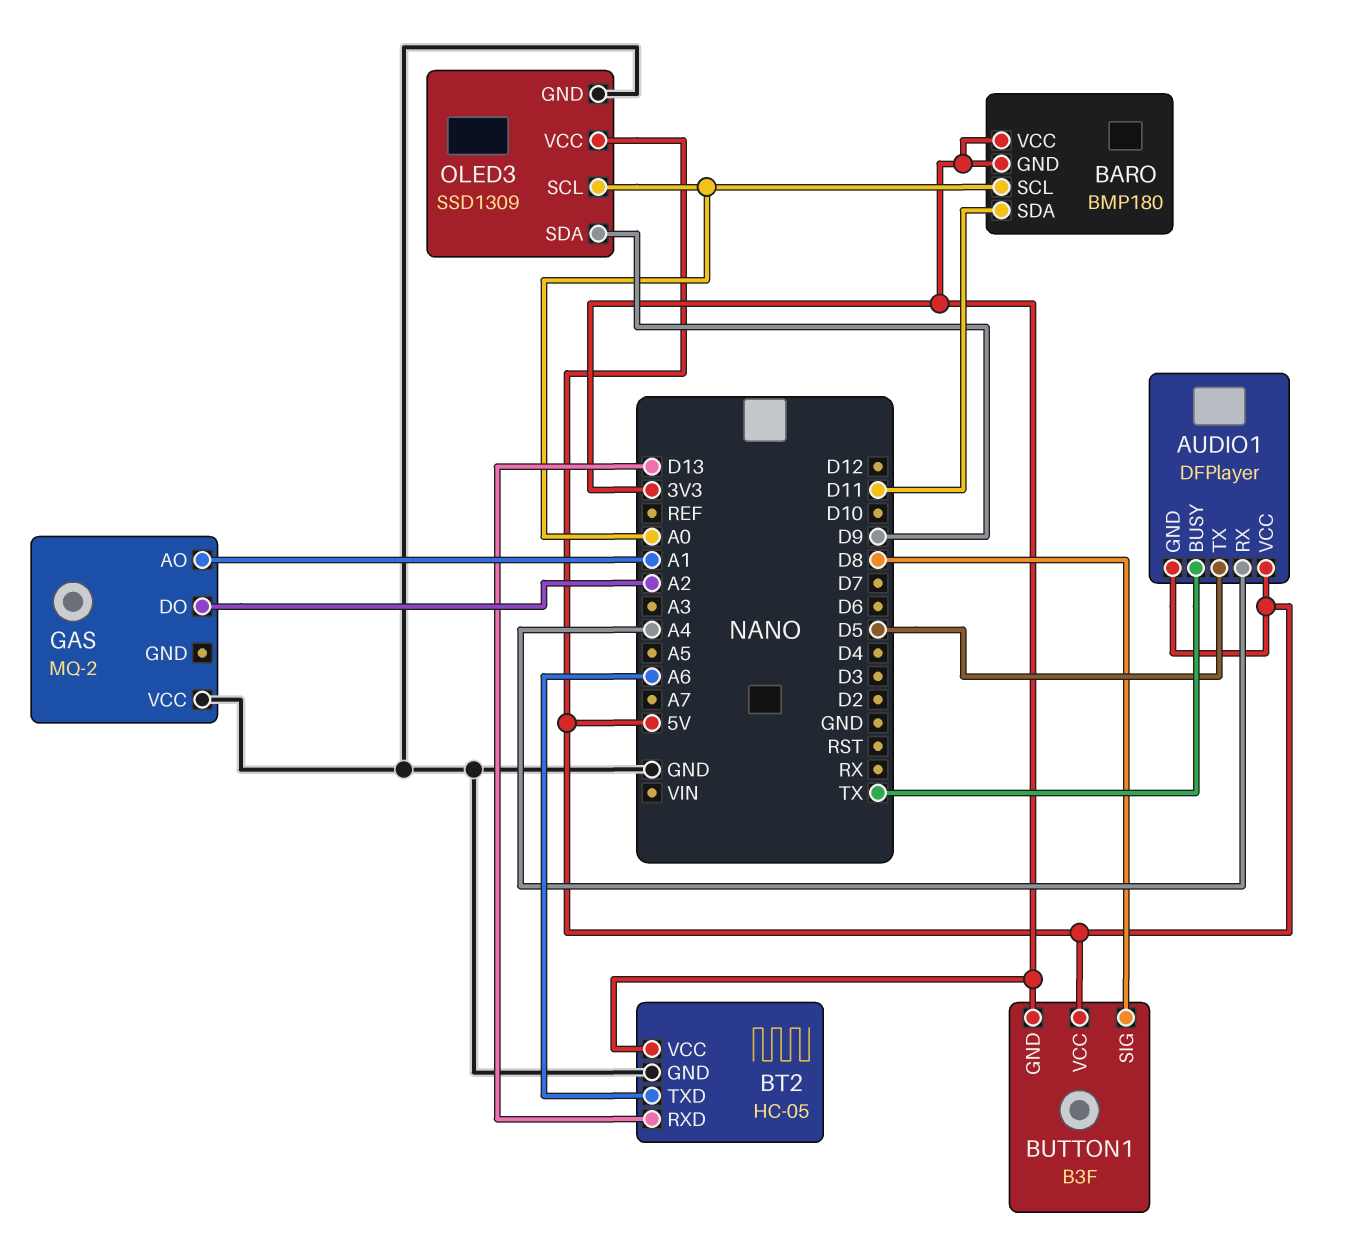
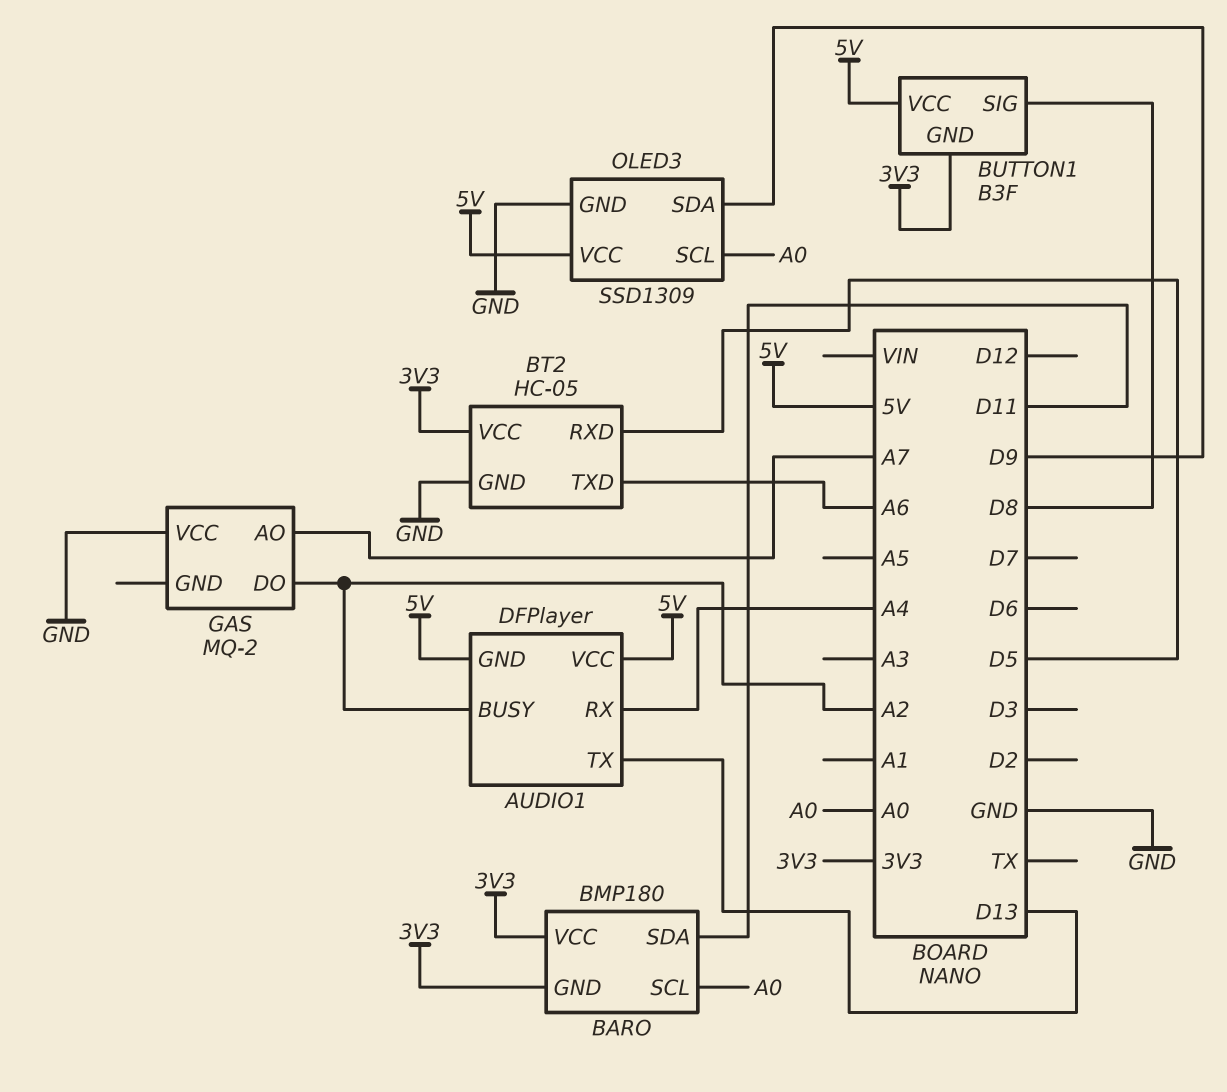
AUDIO1 pin BUSY: TX -> A2
AUDIO1 pin TX: D5 -> D13
BT2 pin RXD: D13 -> D5
GAS pin AO: A1 -> A7

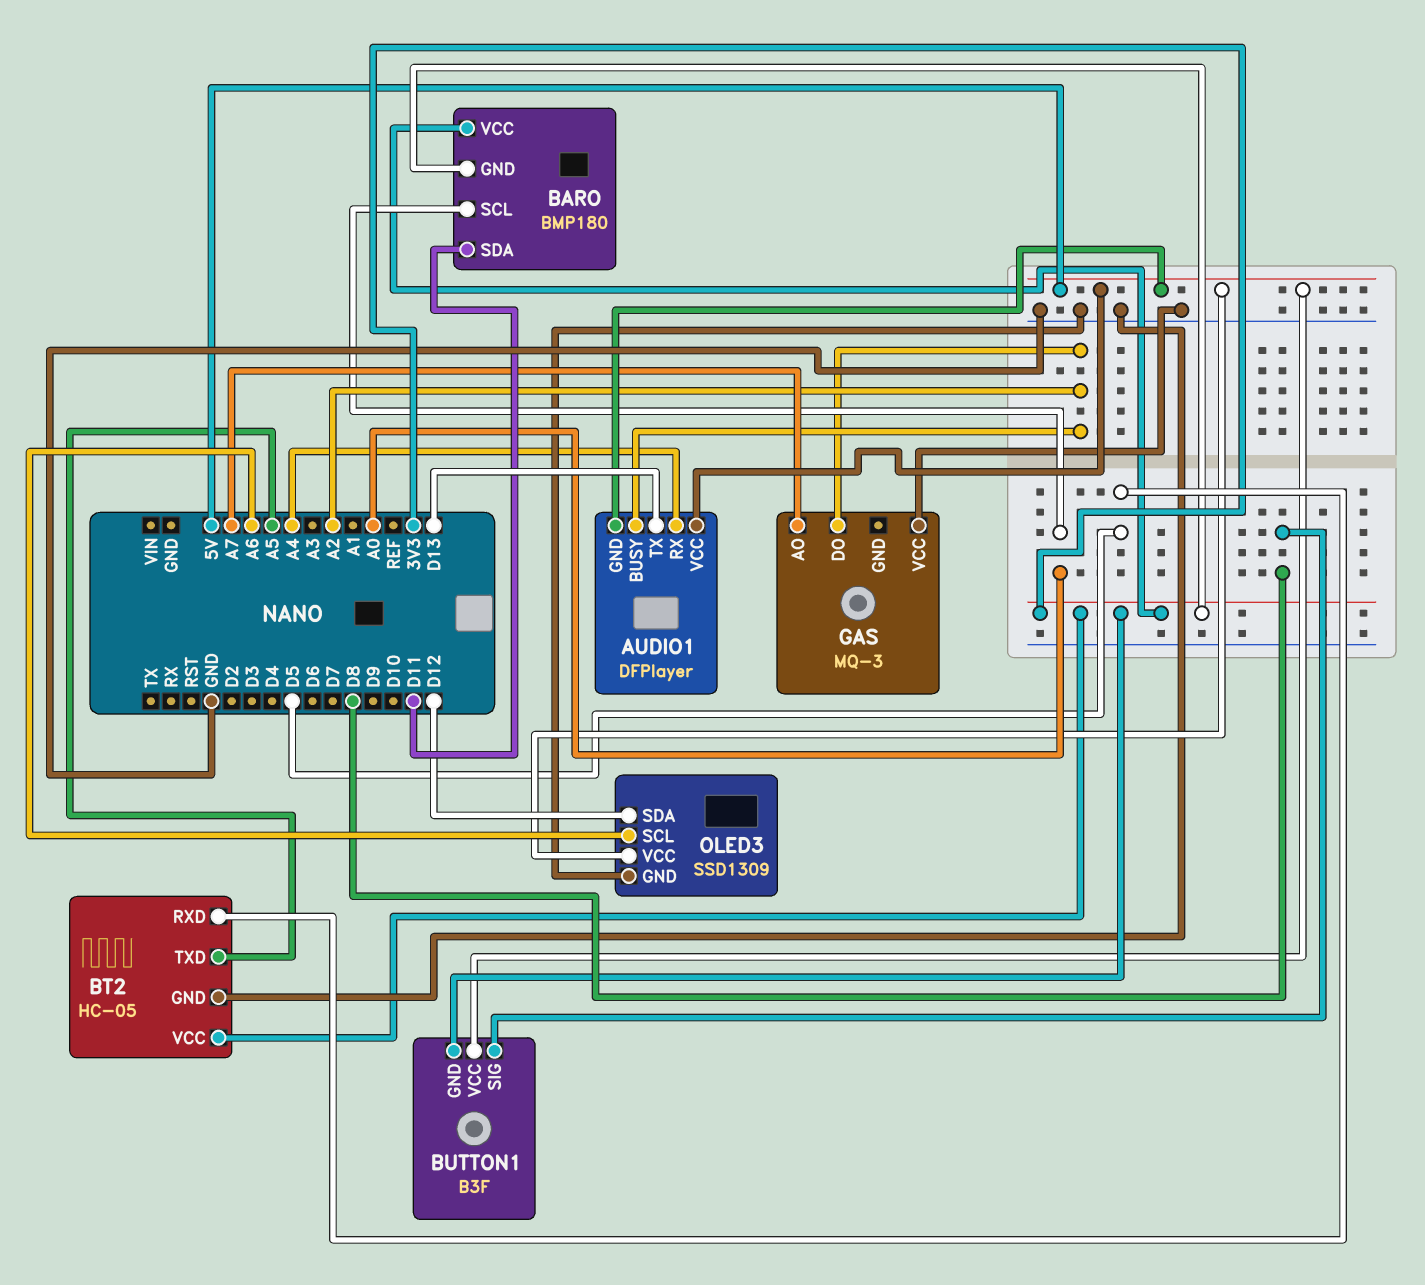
BT2 pin TXD: A6 -> A5
GAS: MQ-2 -> MQ-3
OLED3 pin SCL: A0 -> A6
OLED3 pin SDA: D9 -> D12

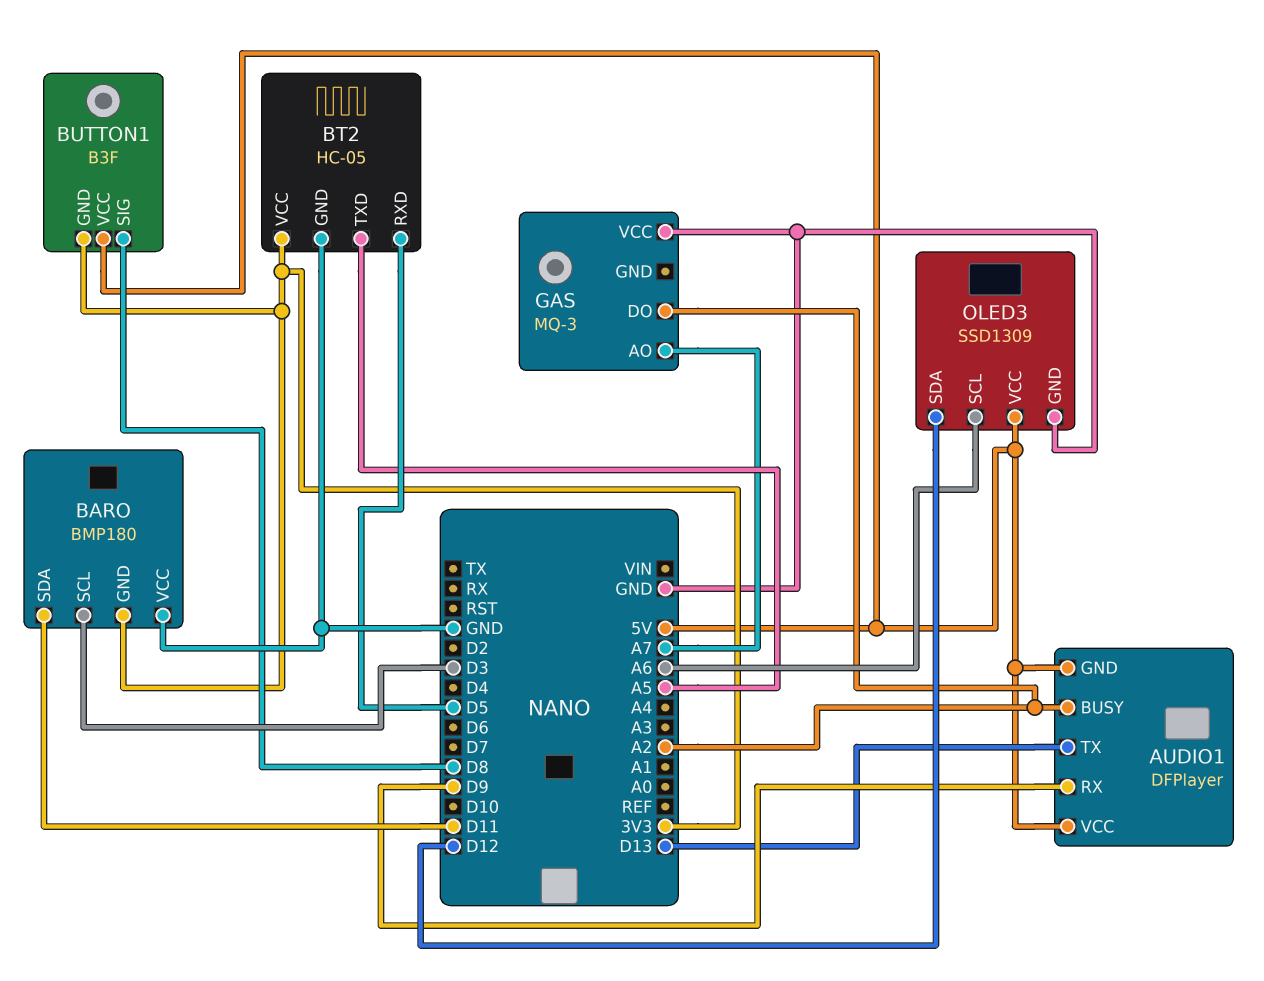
AUDIO1 pin RX: A4 -> D9
BARO pin SCL: A0 -> D3
BARO pin VCC: 3V3 -> GND

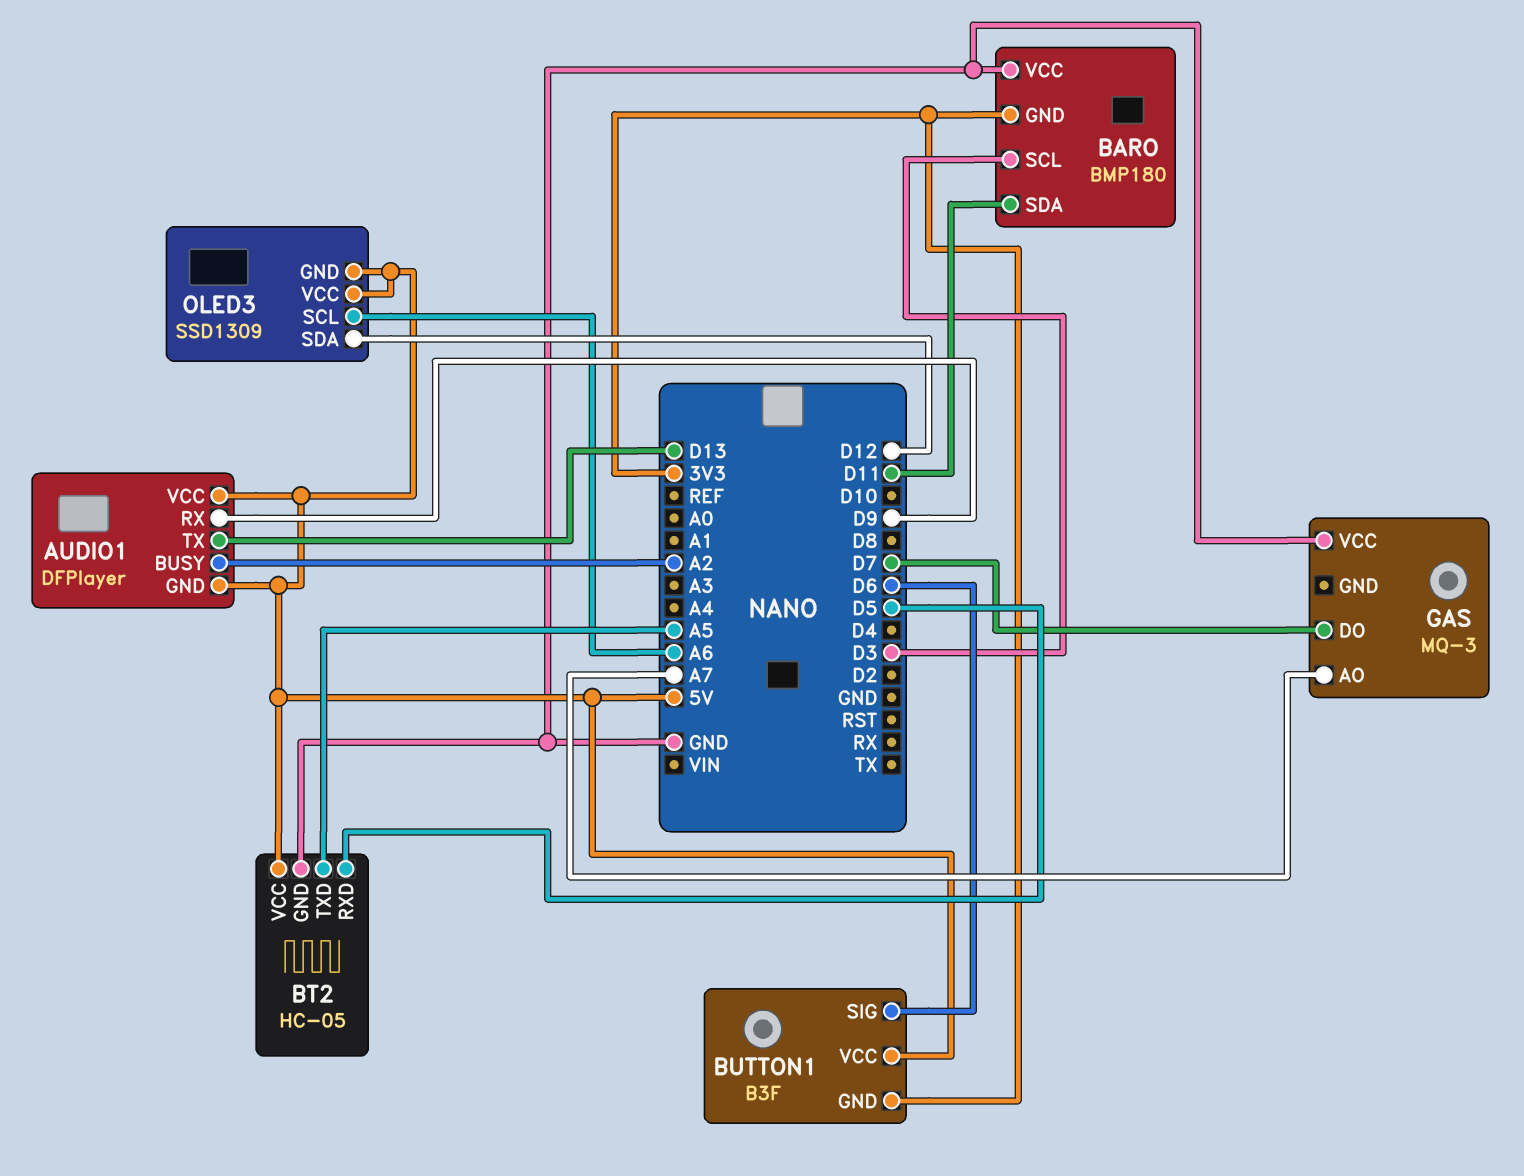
BT2 pin VCC: 3V3 -> 5V
BUTTON1 pin SIG: D8 -> D6
GAS pin DO: A2 -> D7
OLED3 pin GND: GND -> 5V

